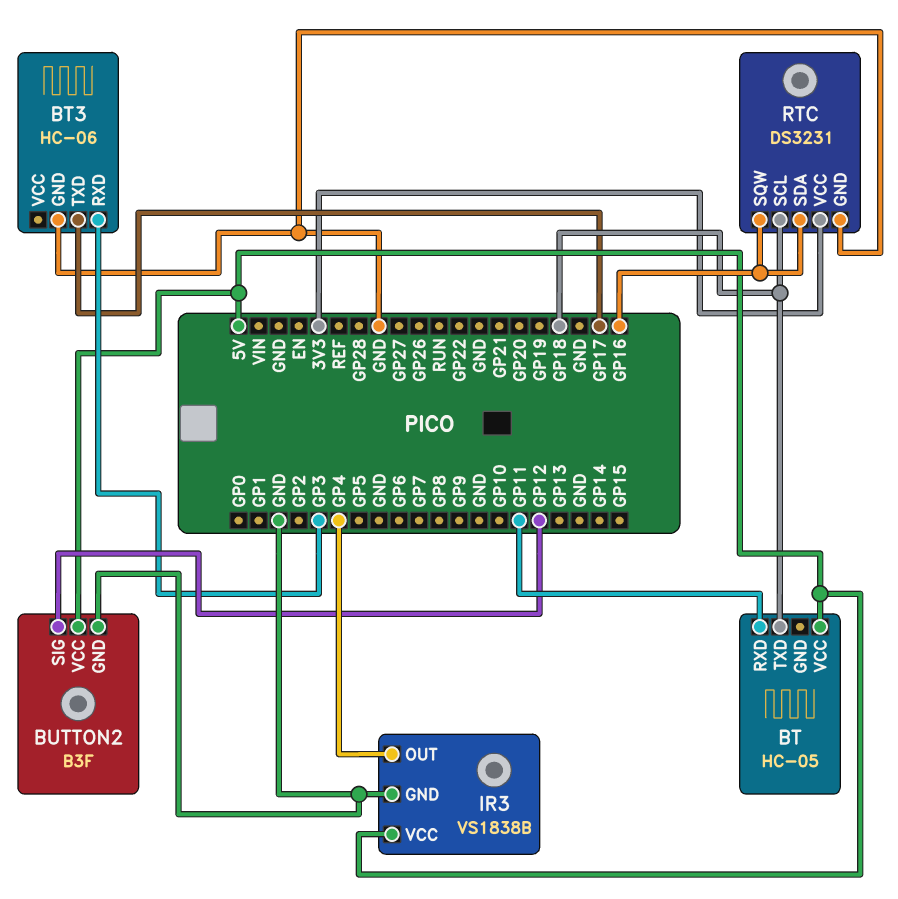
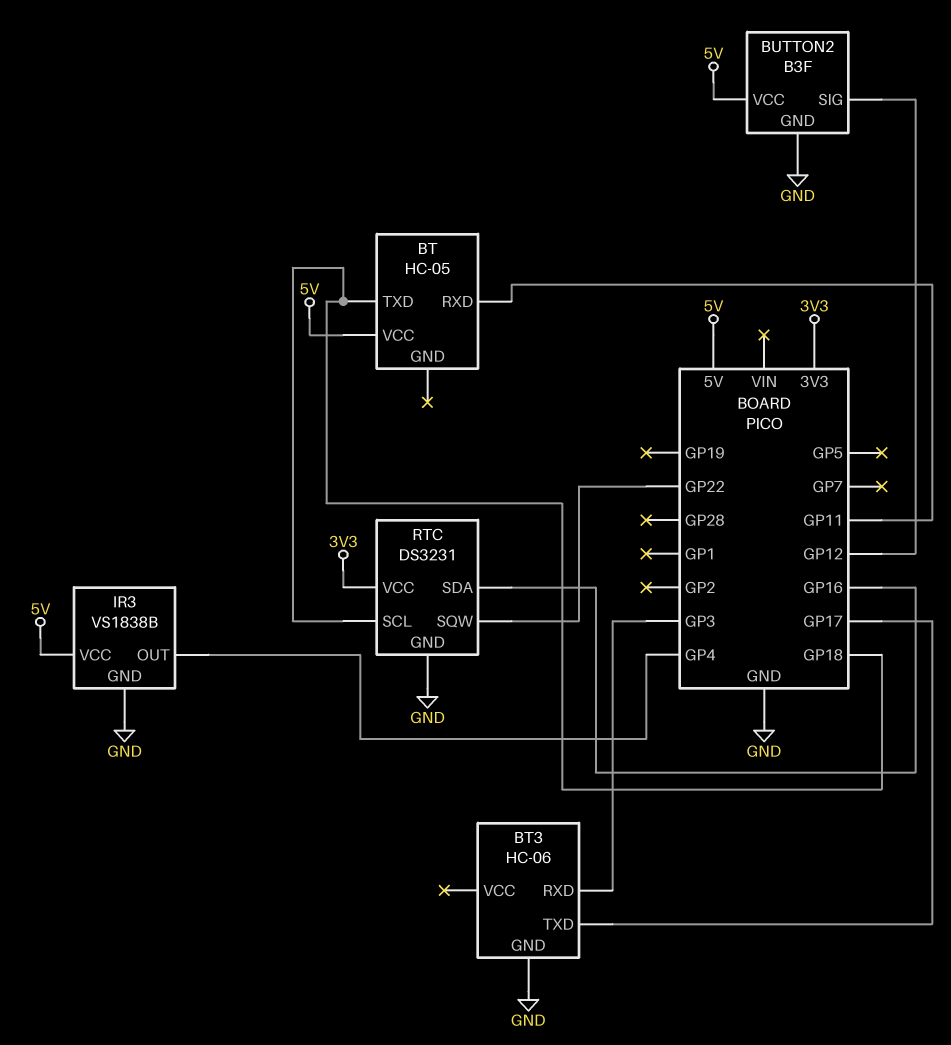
RTC pin SQW: GP16 -> GP22

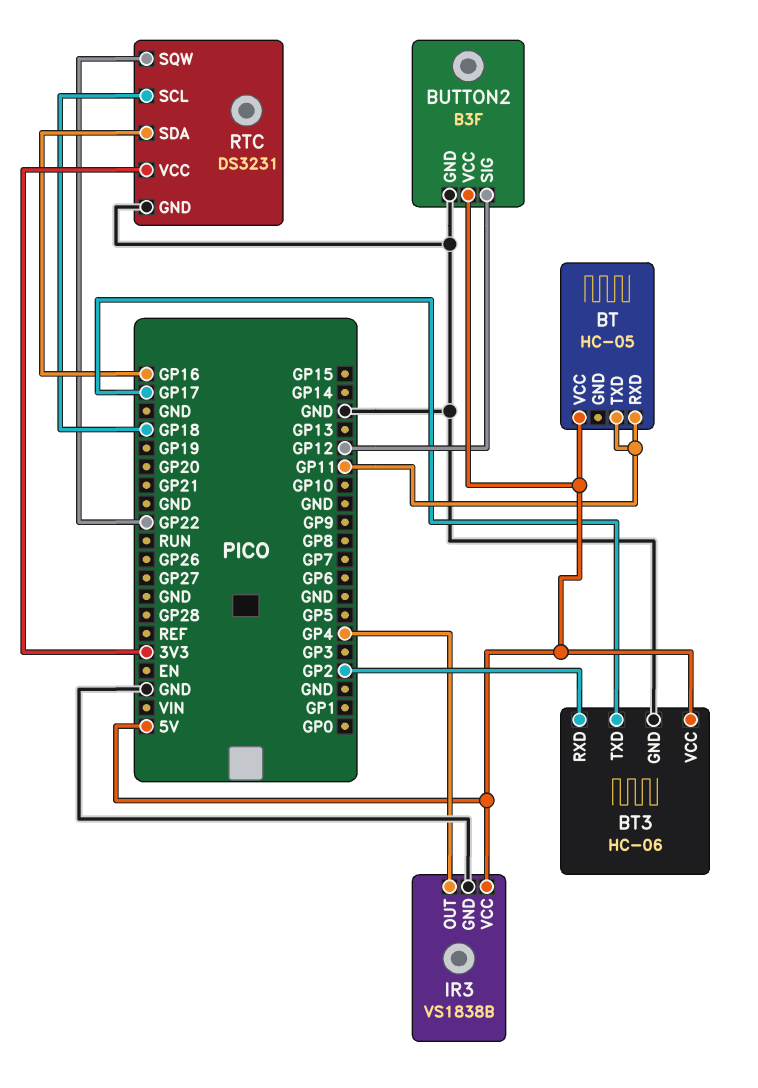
BT pin TXD: GP18 -> GP11
BT3 pin RXD: GP3 -> GP2
BT3 pin VCC: none -> 5V

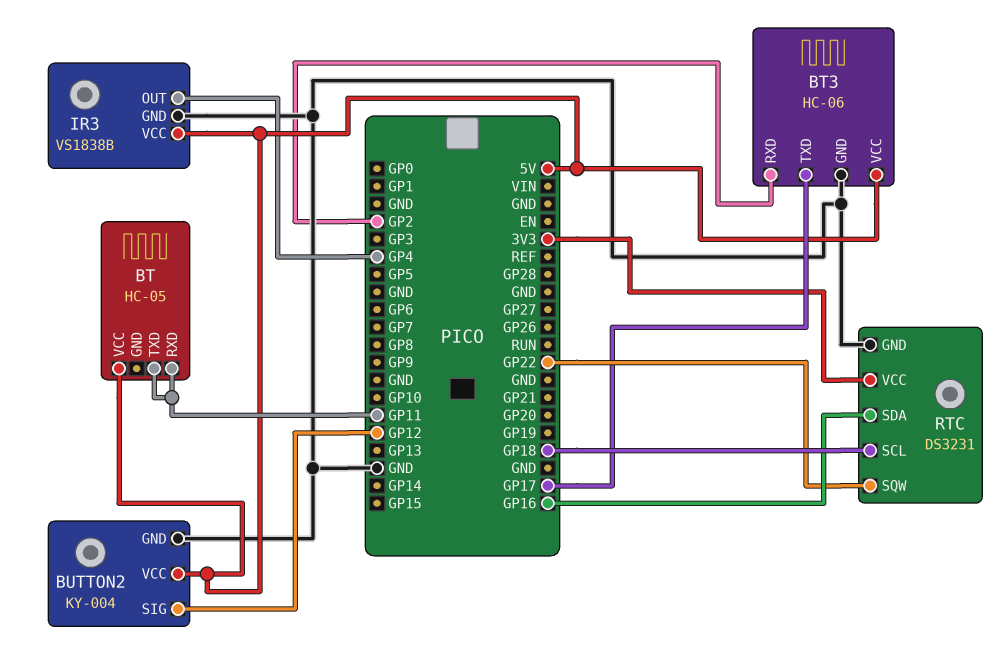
BUTTON2: B3F -> KY-004

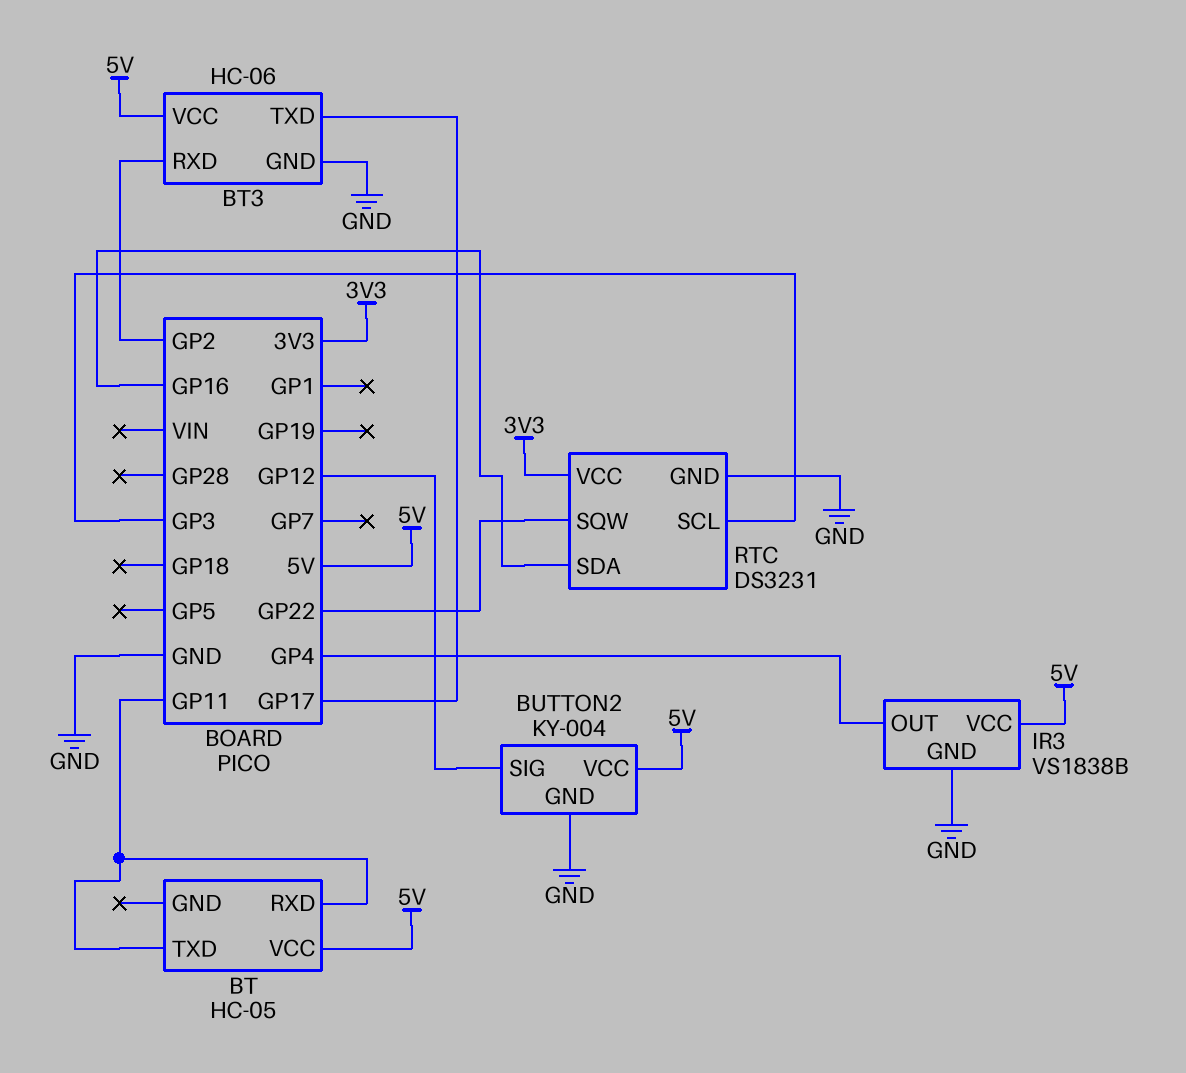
RTC pin SCL: GP18 -> GP3

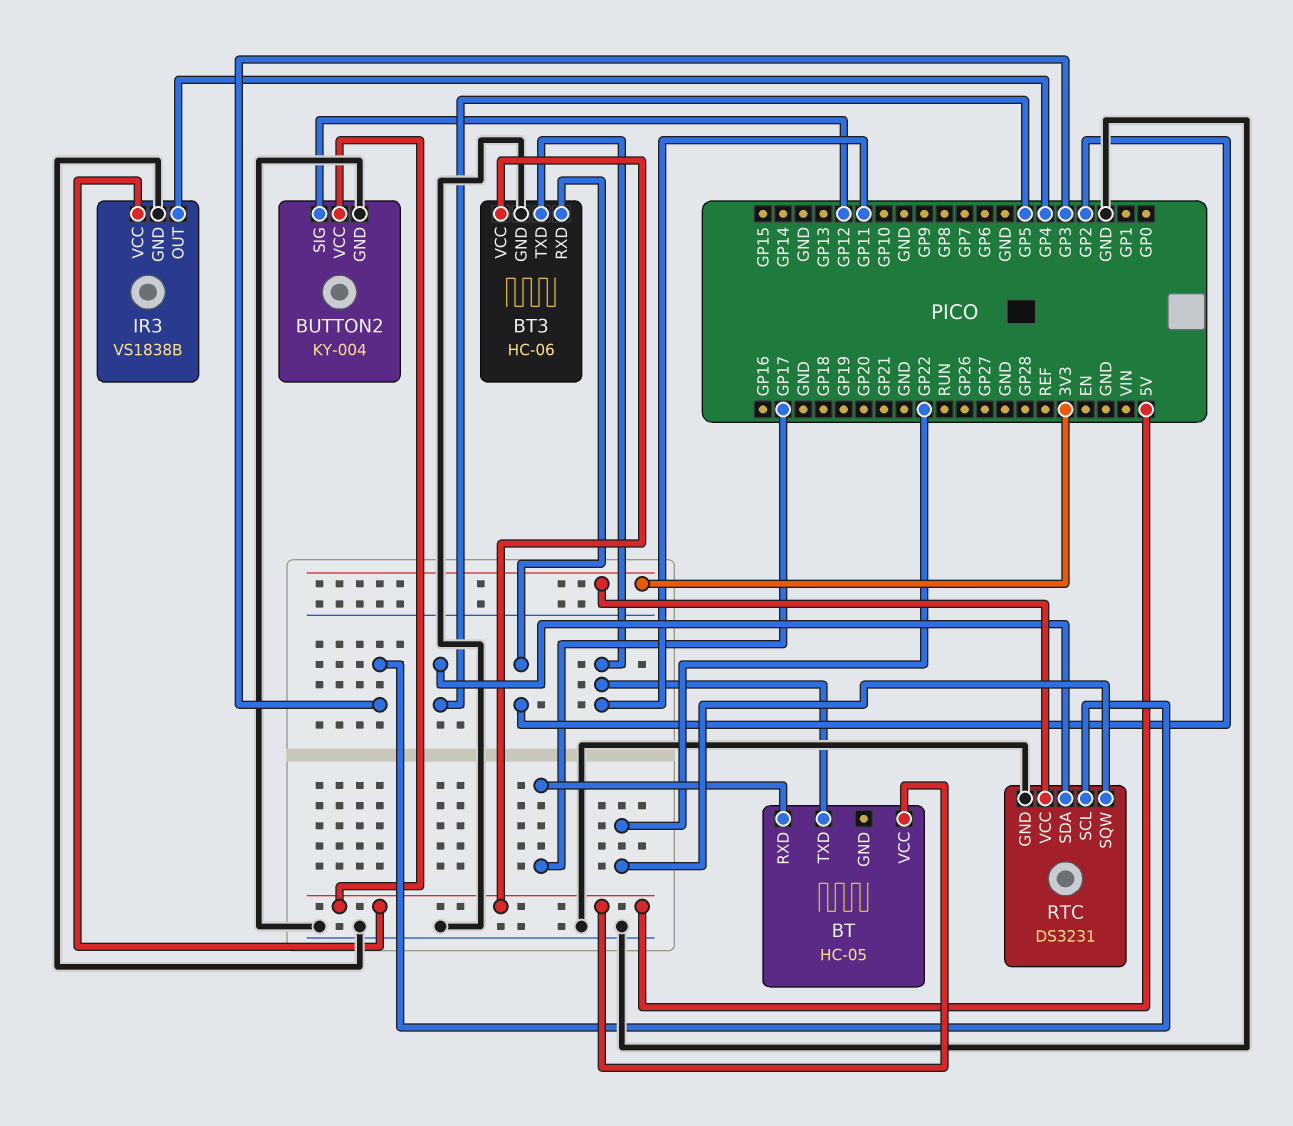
BT pin RXD: GP11 -> GP17
BT3 pin TXD: GP17 -> GP11
RTC pin SDA: GP16 -> GP5

